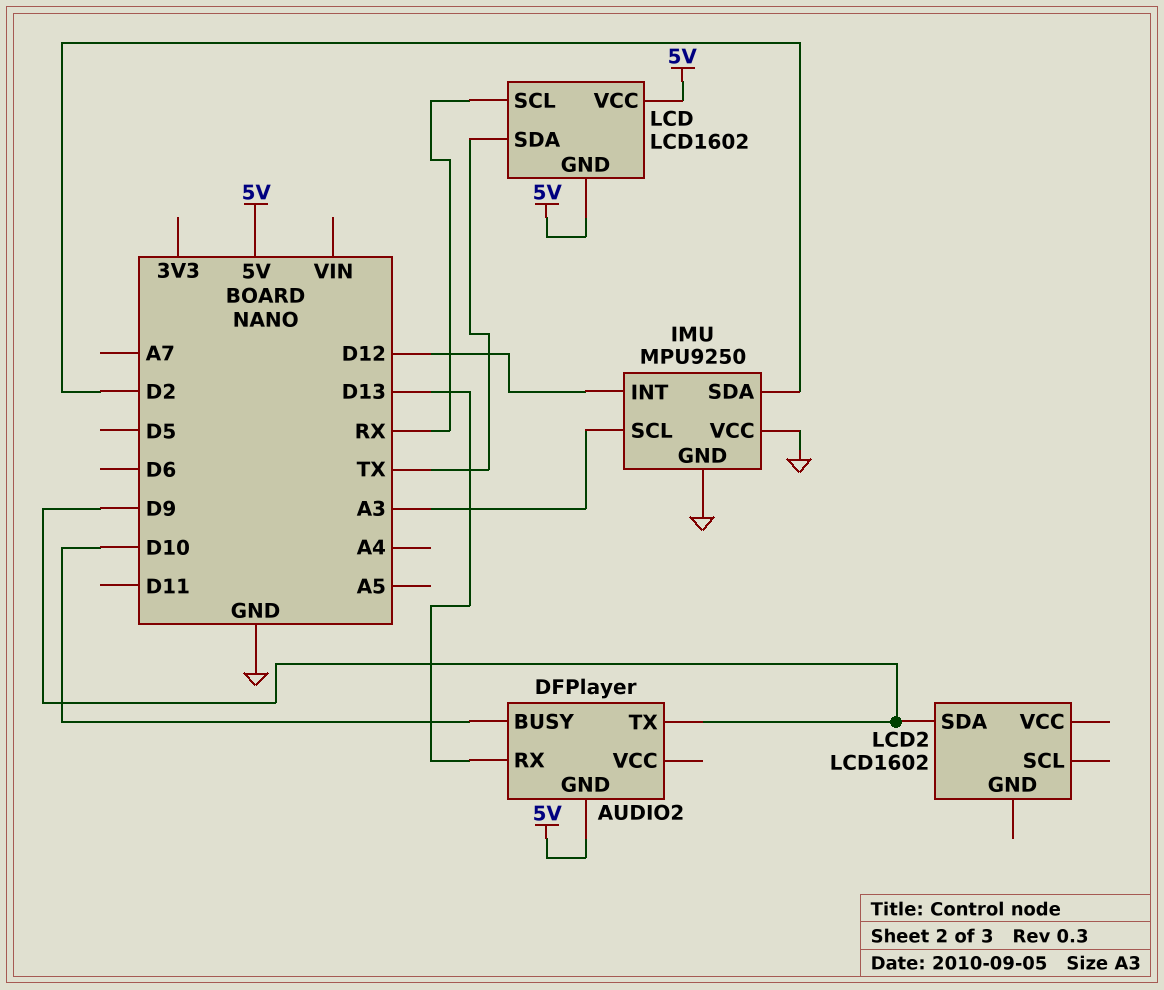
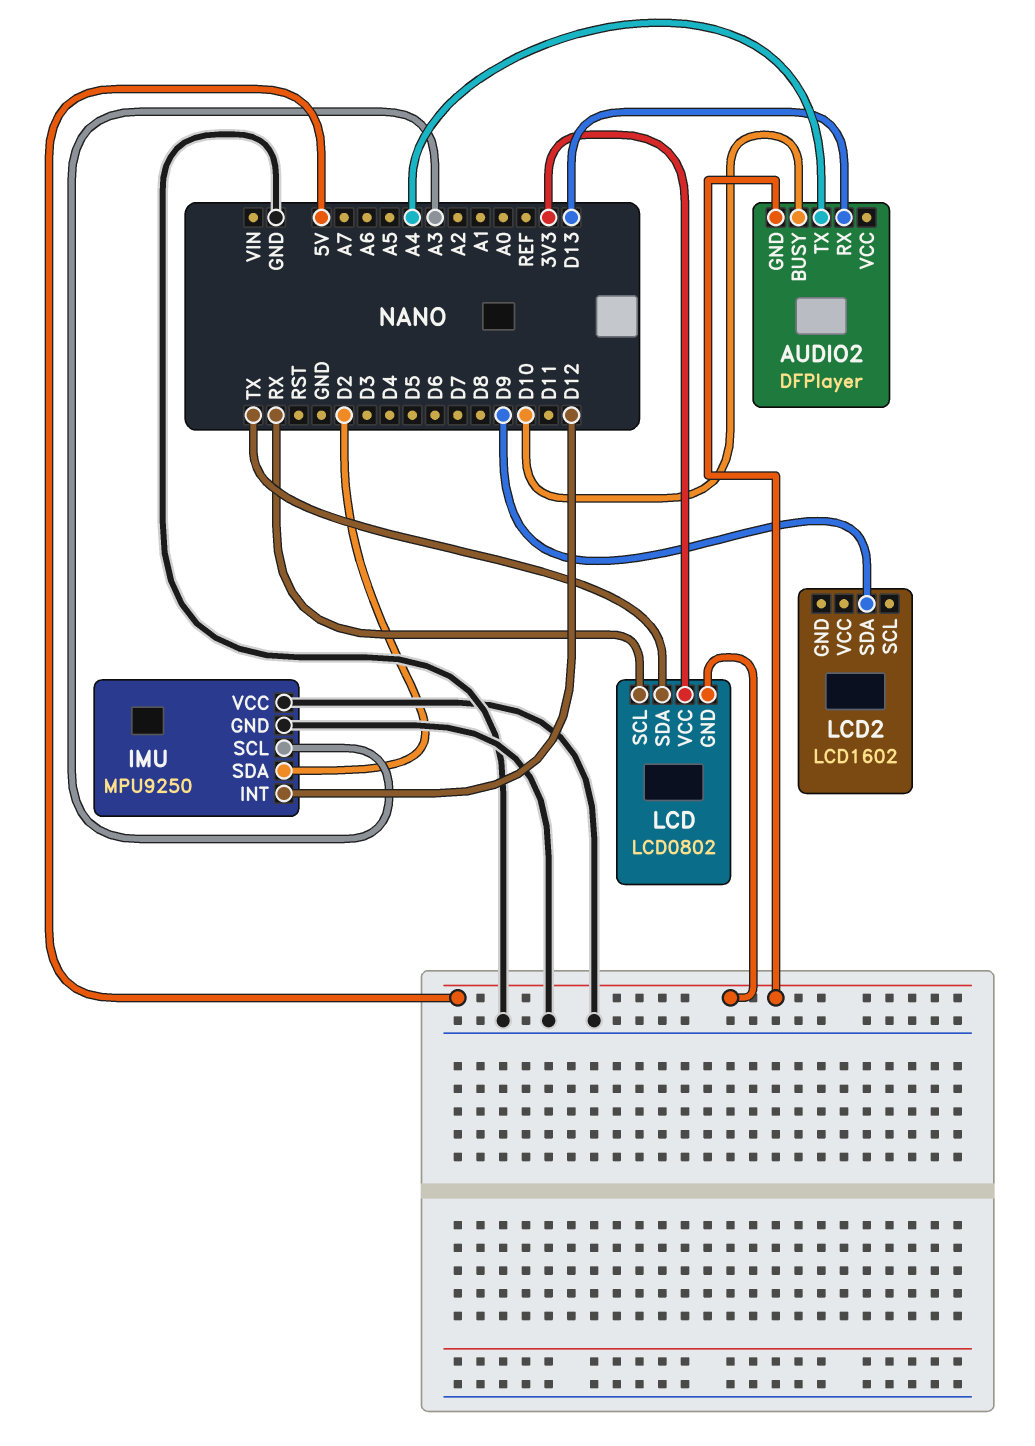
AUDIO2 pin TX: D9 -> A4
LCD: LCD1602 -> LCD0802
LCD pin VCC: 5V -> 3V3

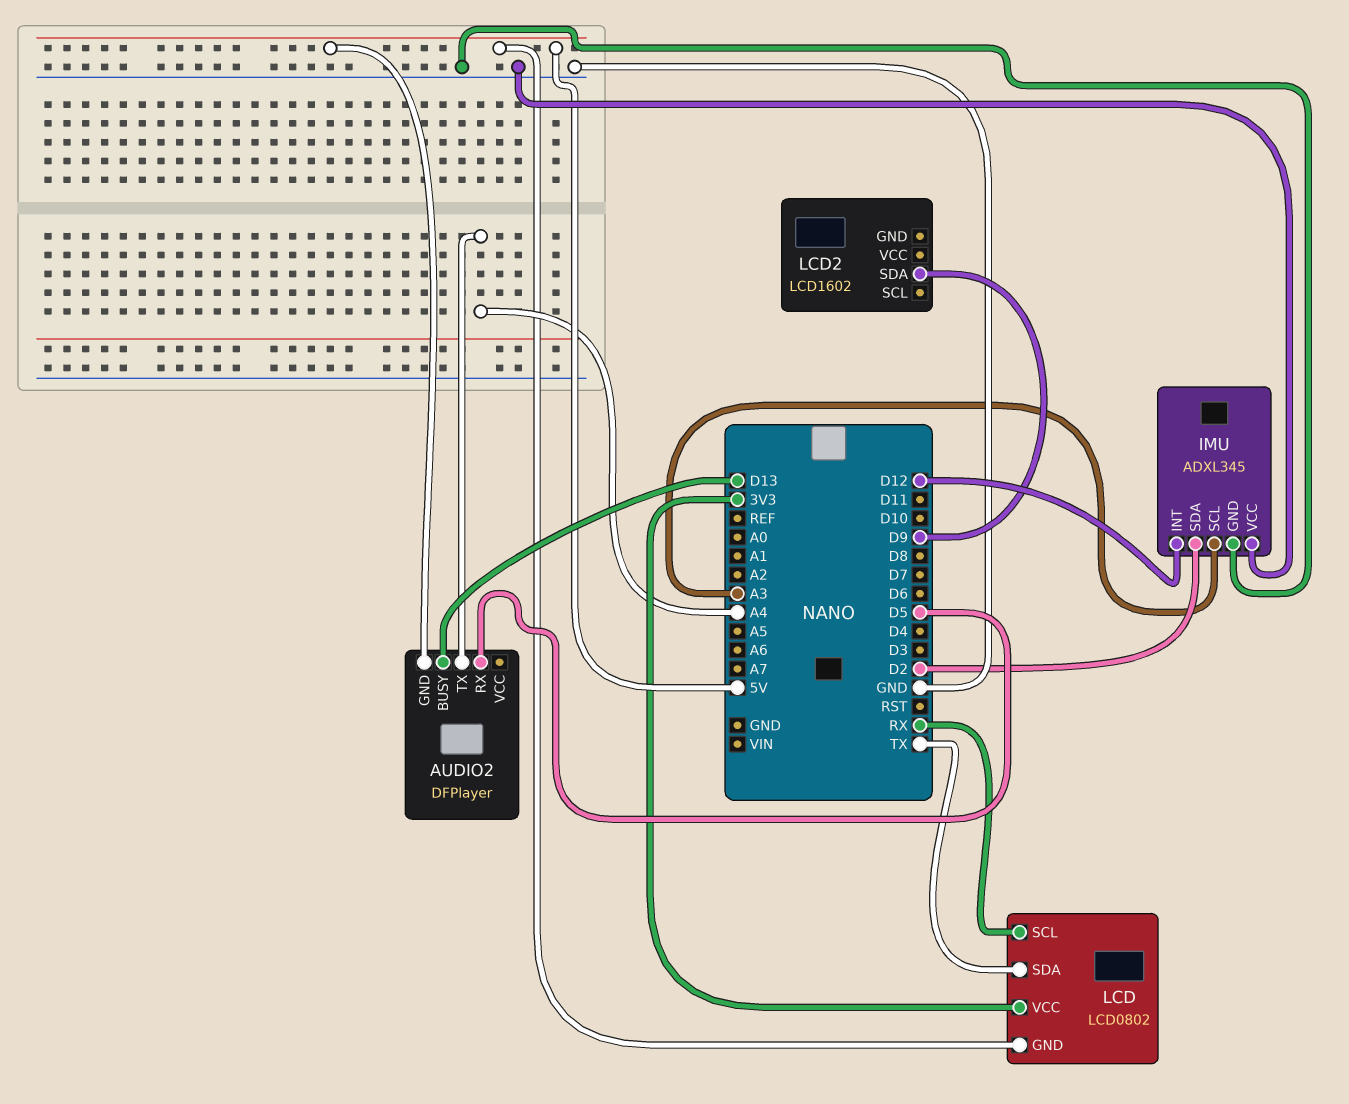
AUDIO2 pin BUSY: D10 -> D13
AUDIO2 pin RX: D13 -> D5
IMU: MPU9250 -> ADXL345

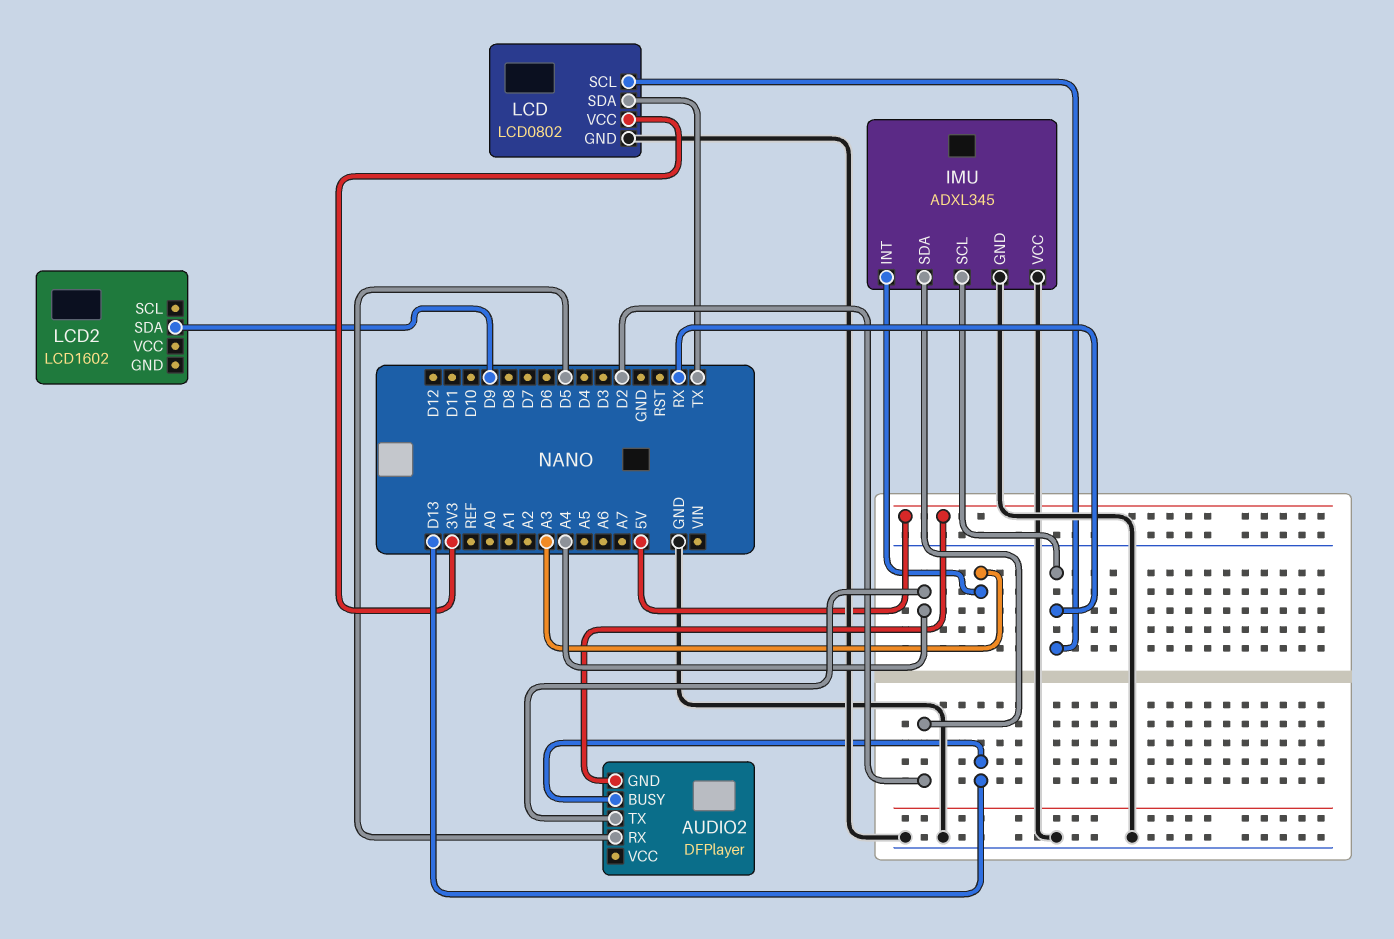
IMU pin INT: D12 -> A3
IMU pin SCL: A3 -> RX
LCD pin GND: 5V -> GND

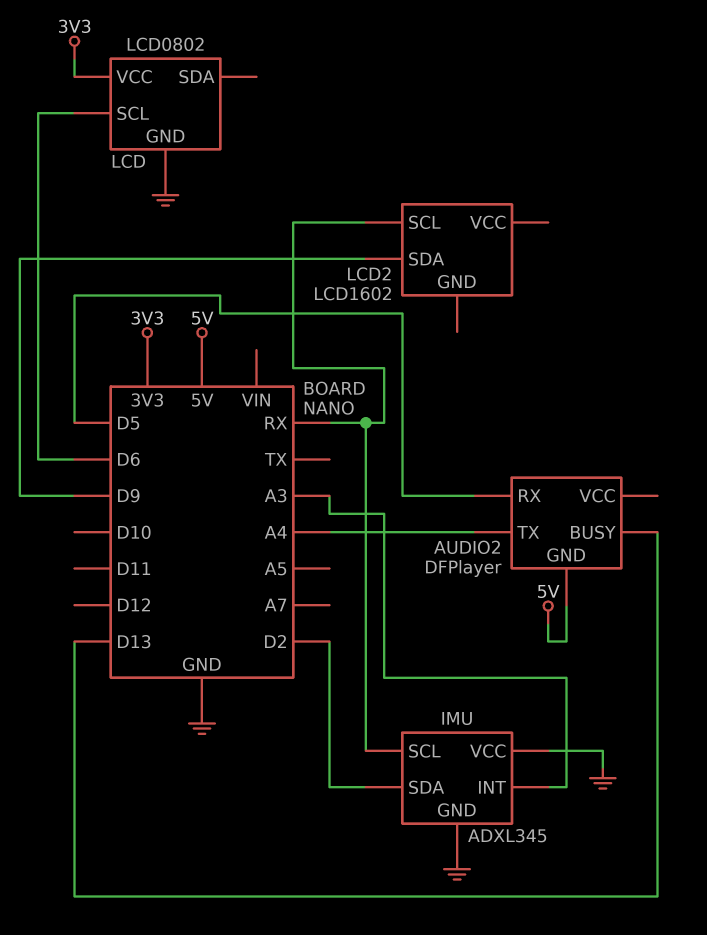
LCD pin SCL: RX -> D6
LCD pin SDA: TX -> none
LCD2 pin SCL: none -> RX

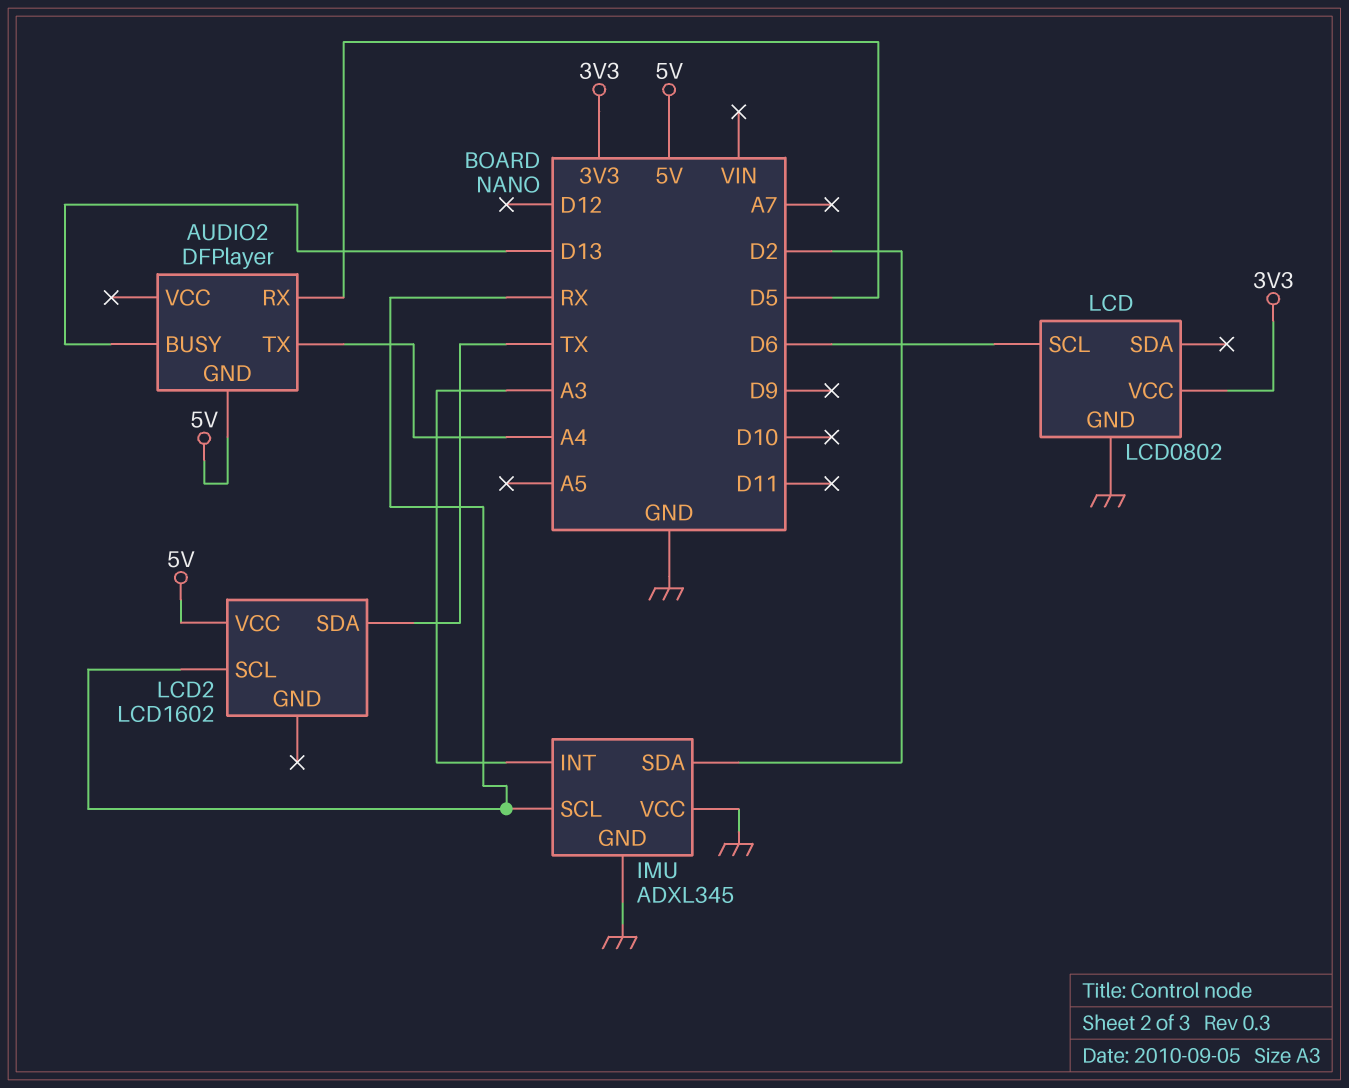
LCD2 pin SDA: D9 -> TX
LCD2 pin VCC: none -> 5V

